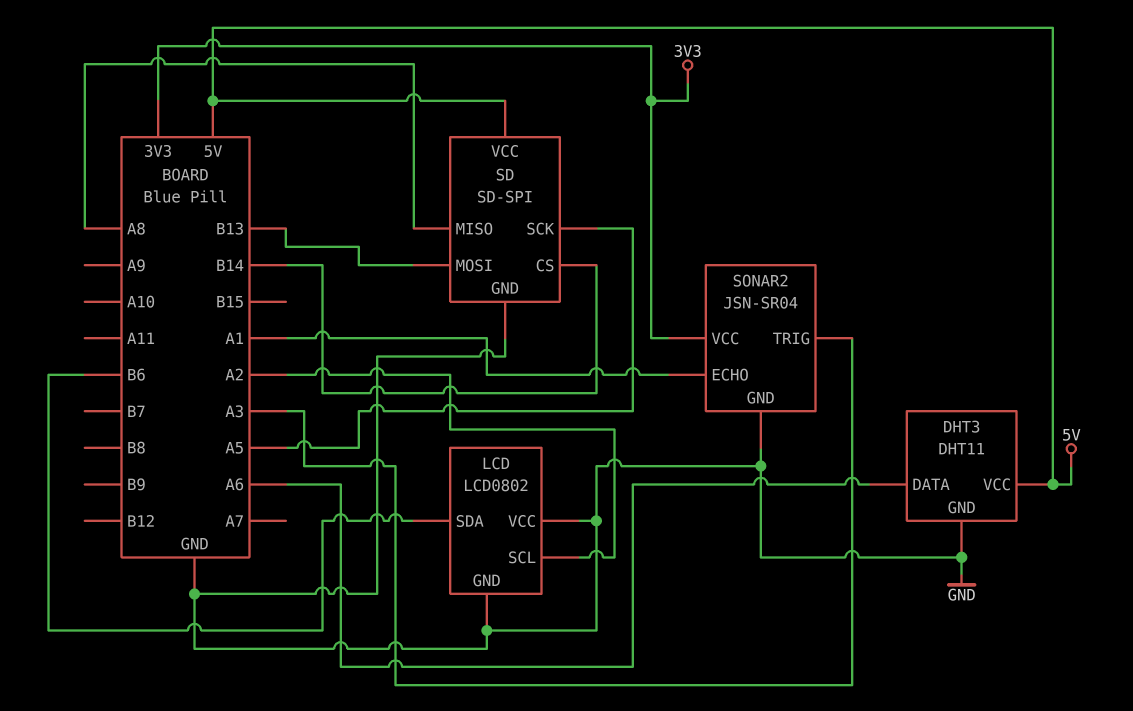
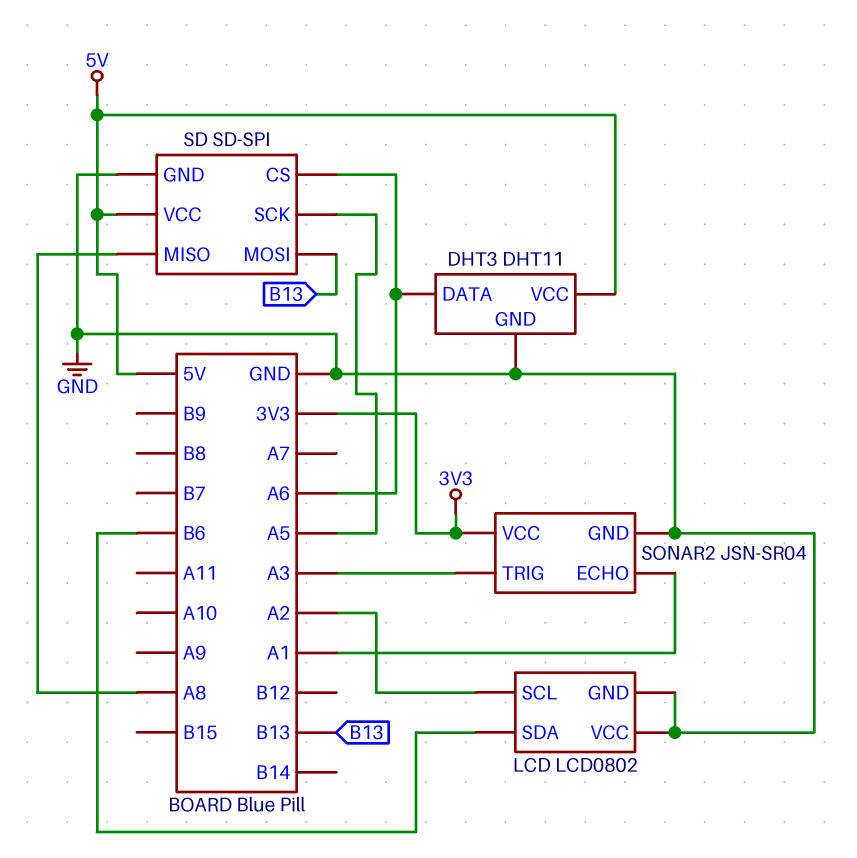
SD pin CS: B14 -> A6

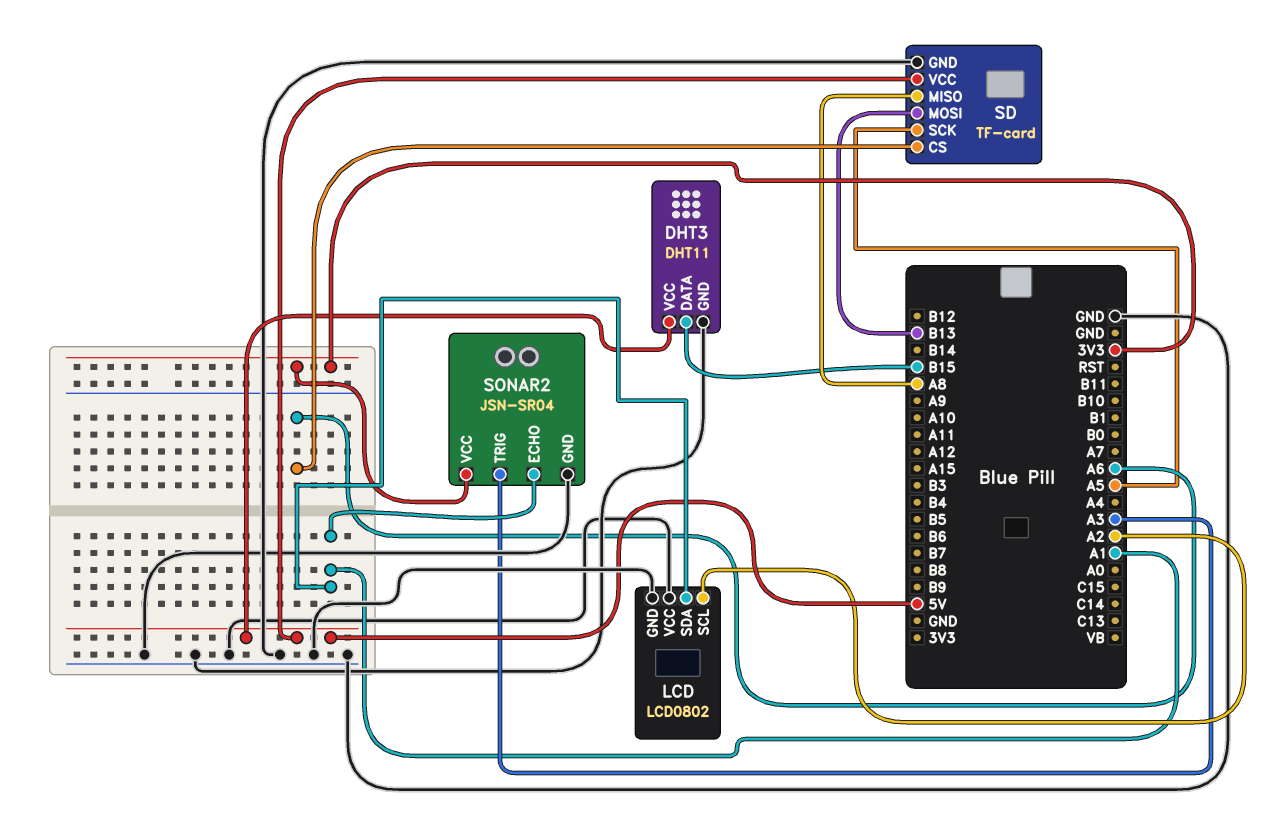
DHT3 pin DATA: A6 -> B15
LCD pin SDA: B6 -> A1
SD: SD-SPI -> TF-card

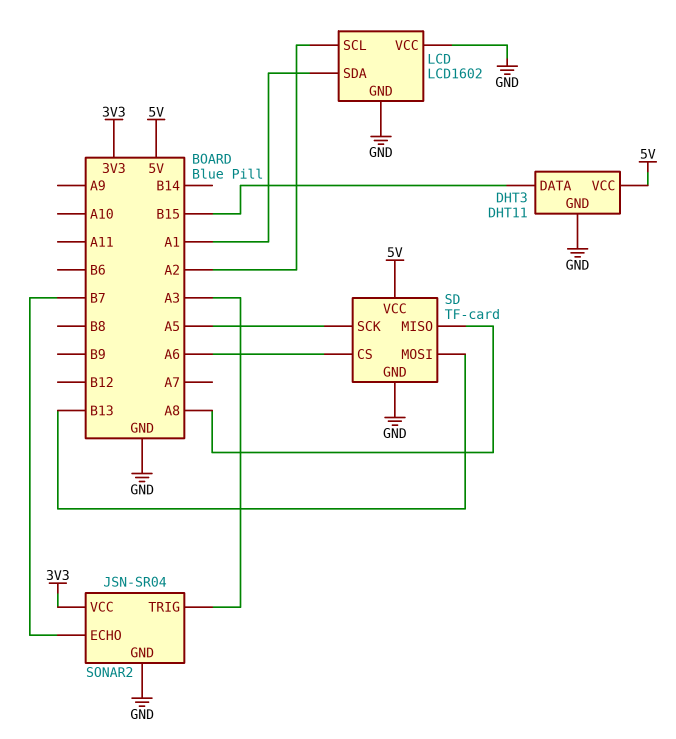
LCD: LCD0802 -> LCD1602
SONAR2 pin ECHO: A1 -> B7

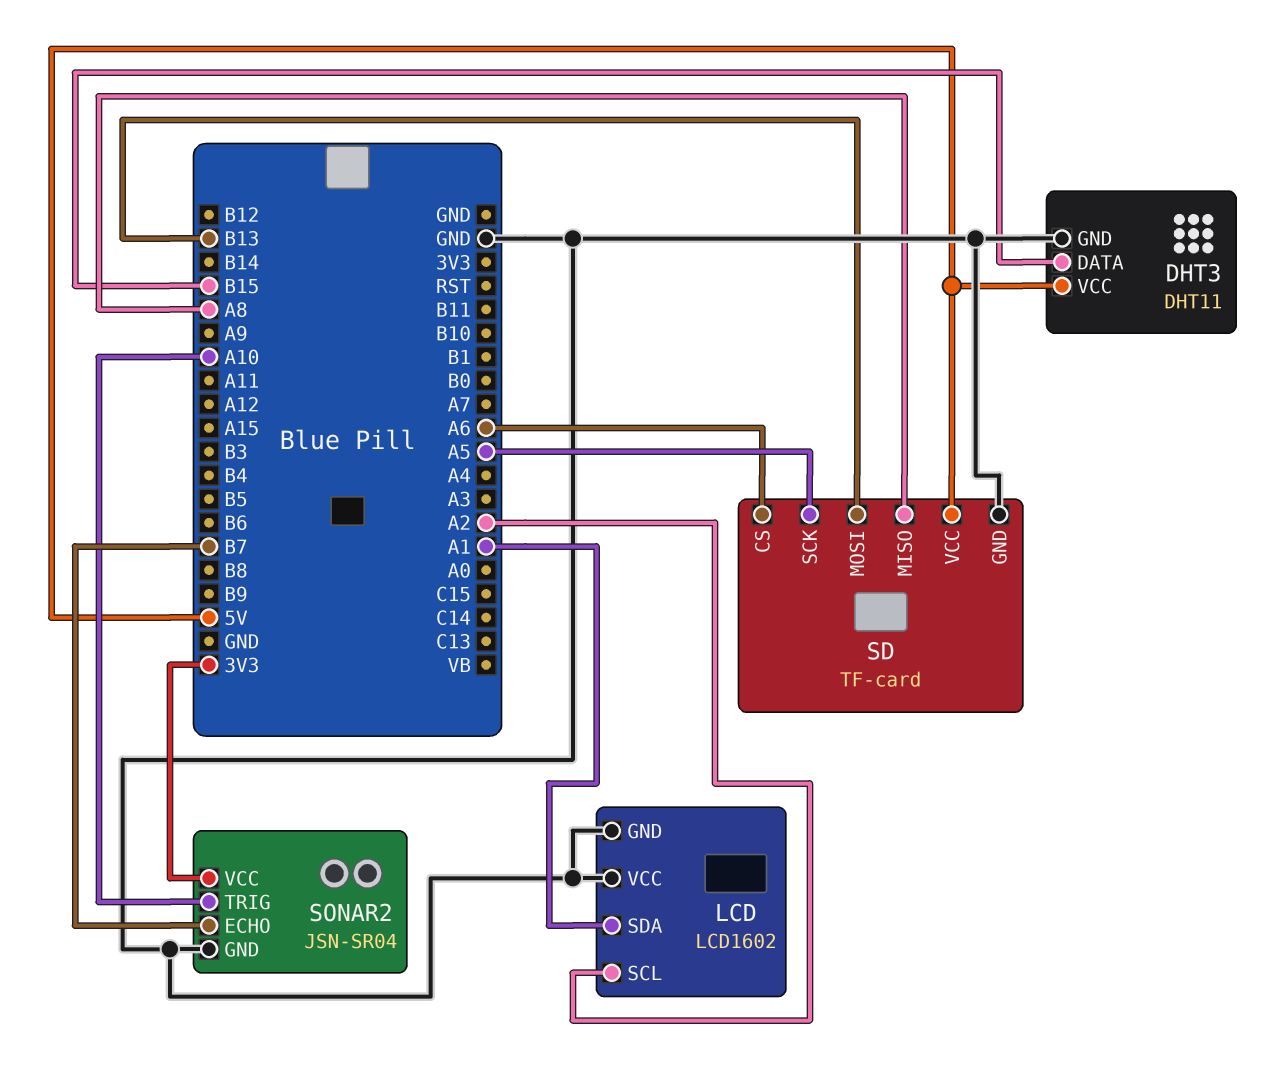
SONAR2 pin TRIG: A3 -> A10

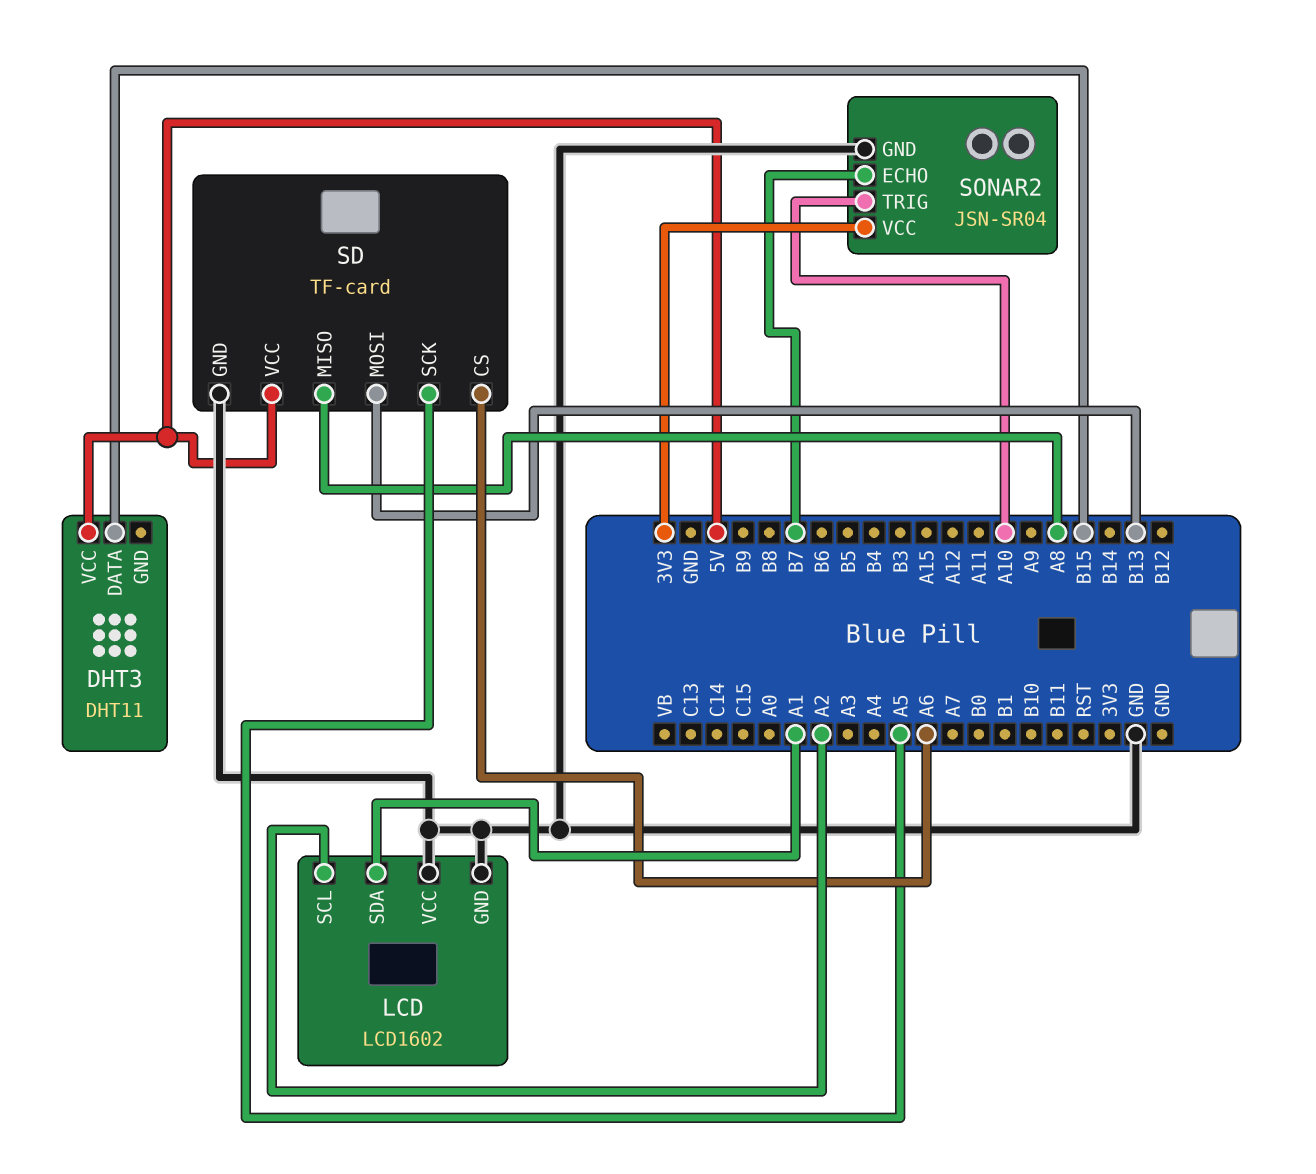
DHT3 pin GND: GND -> none

